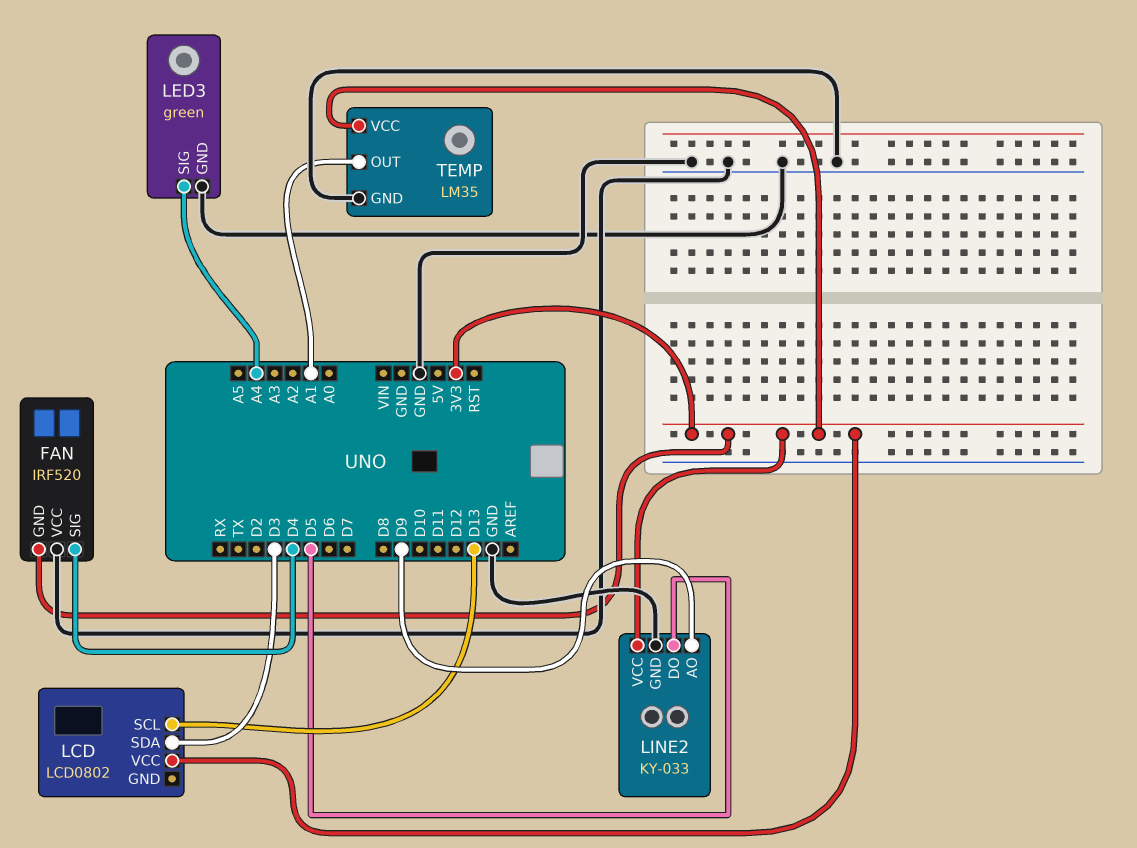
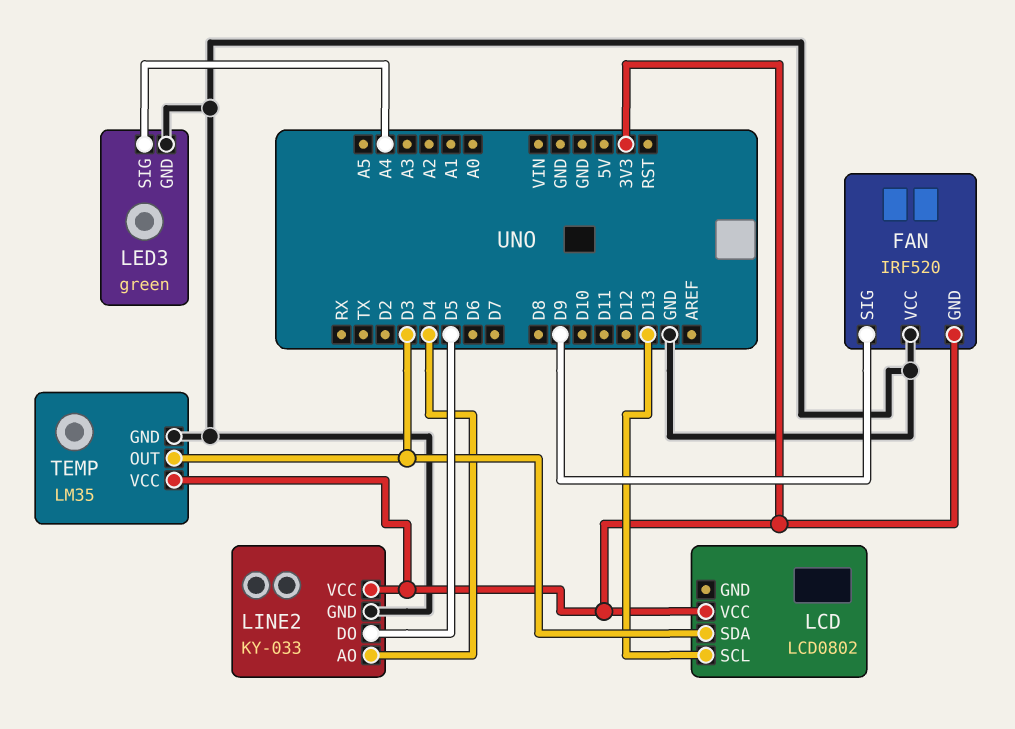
FAN pin SIG: D4 -> D9
LINE2 pin AO: D9 -> D4
TEMP pin OUT: A1 -> D3

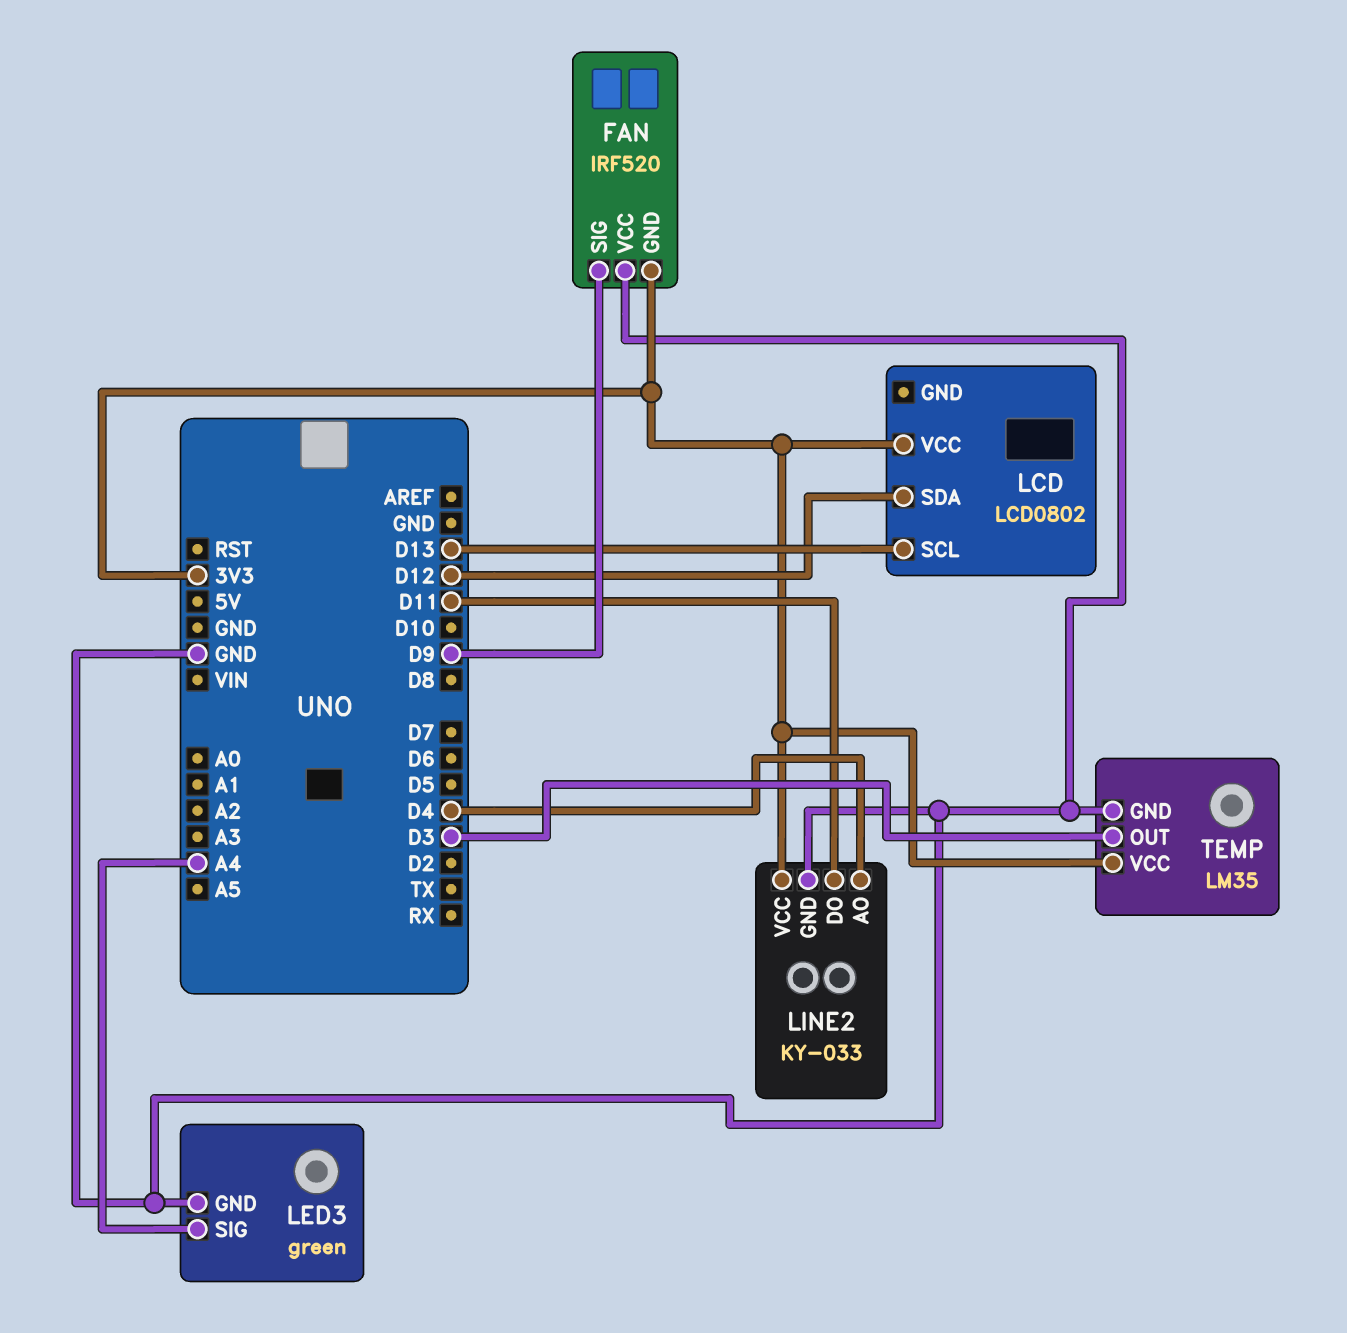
LCD pin SDA: D3 -> D12
LINE2 pin DO: D5 -> D11

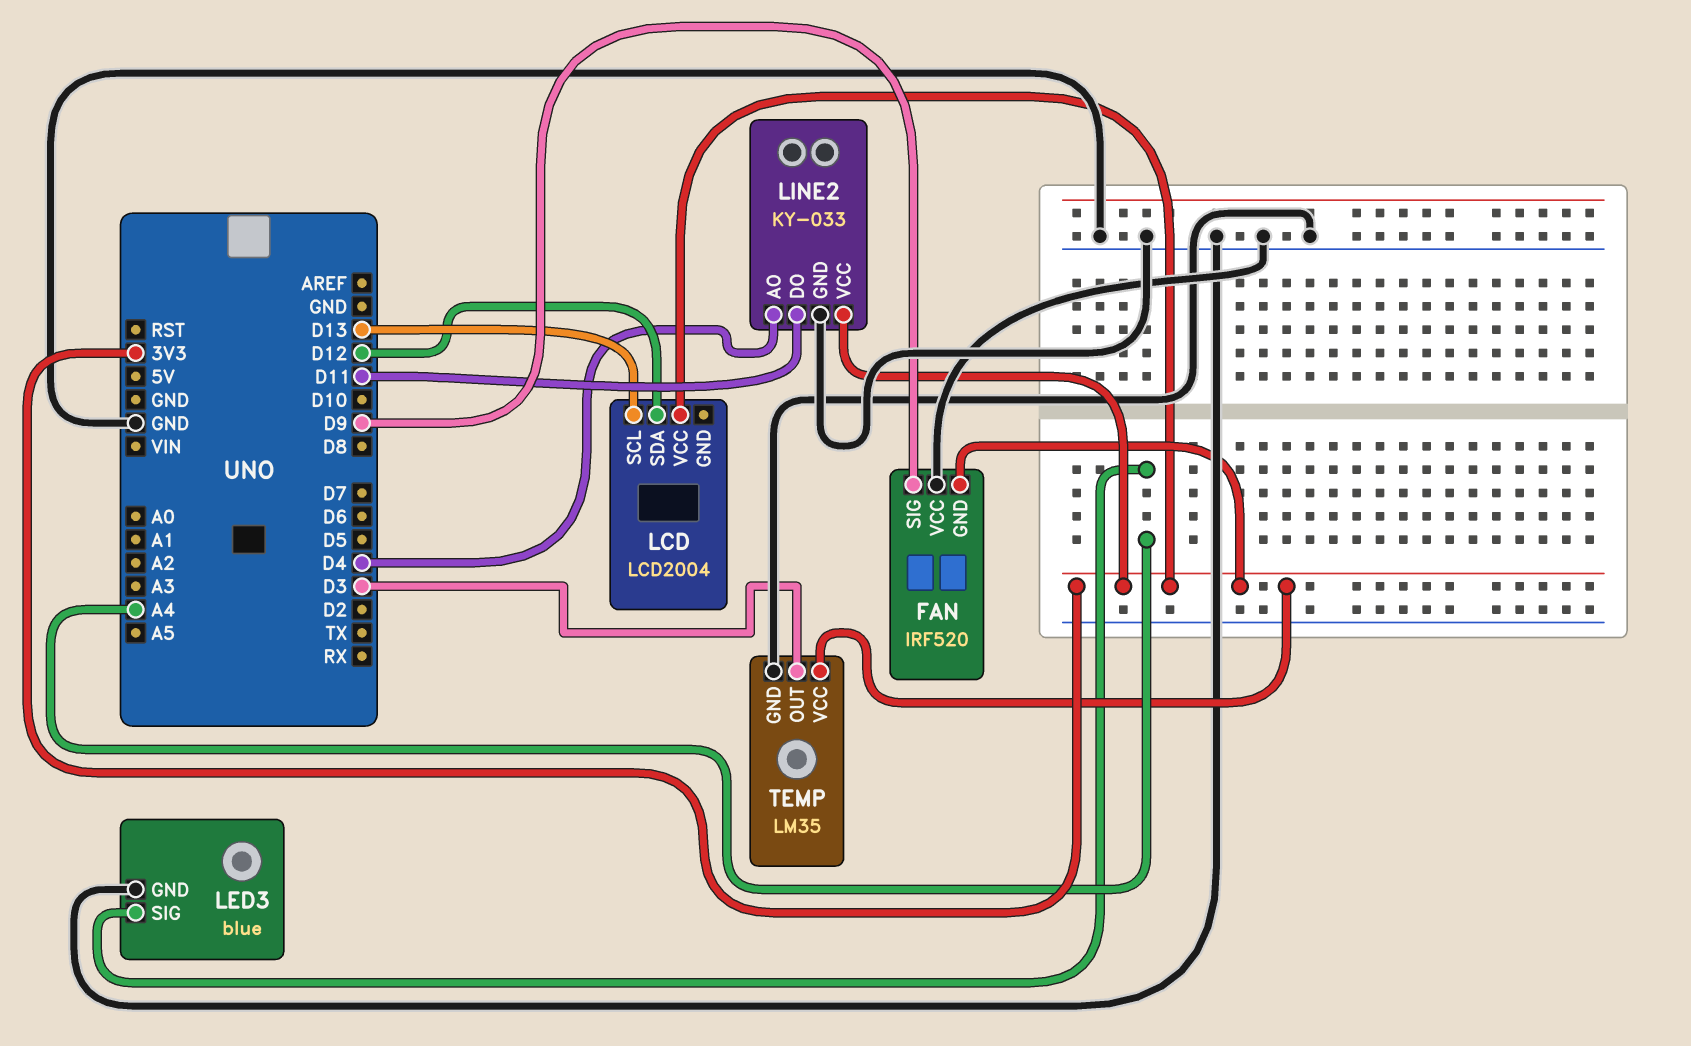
LCD: LCD0802 -> LCD2004
LED3: green -> blue

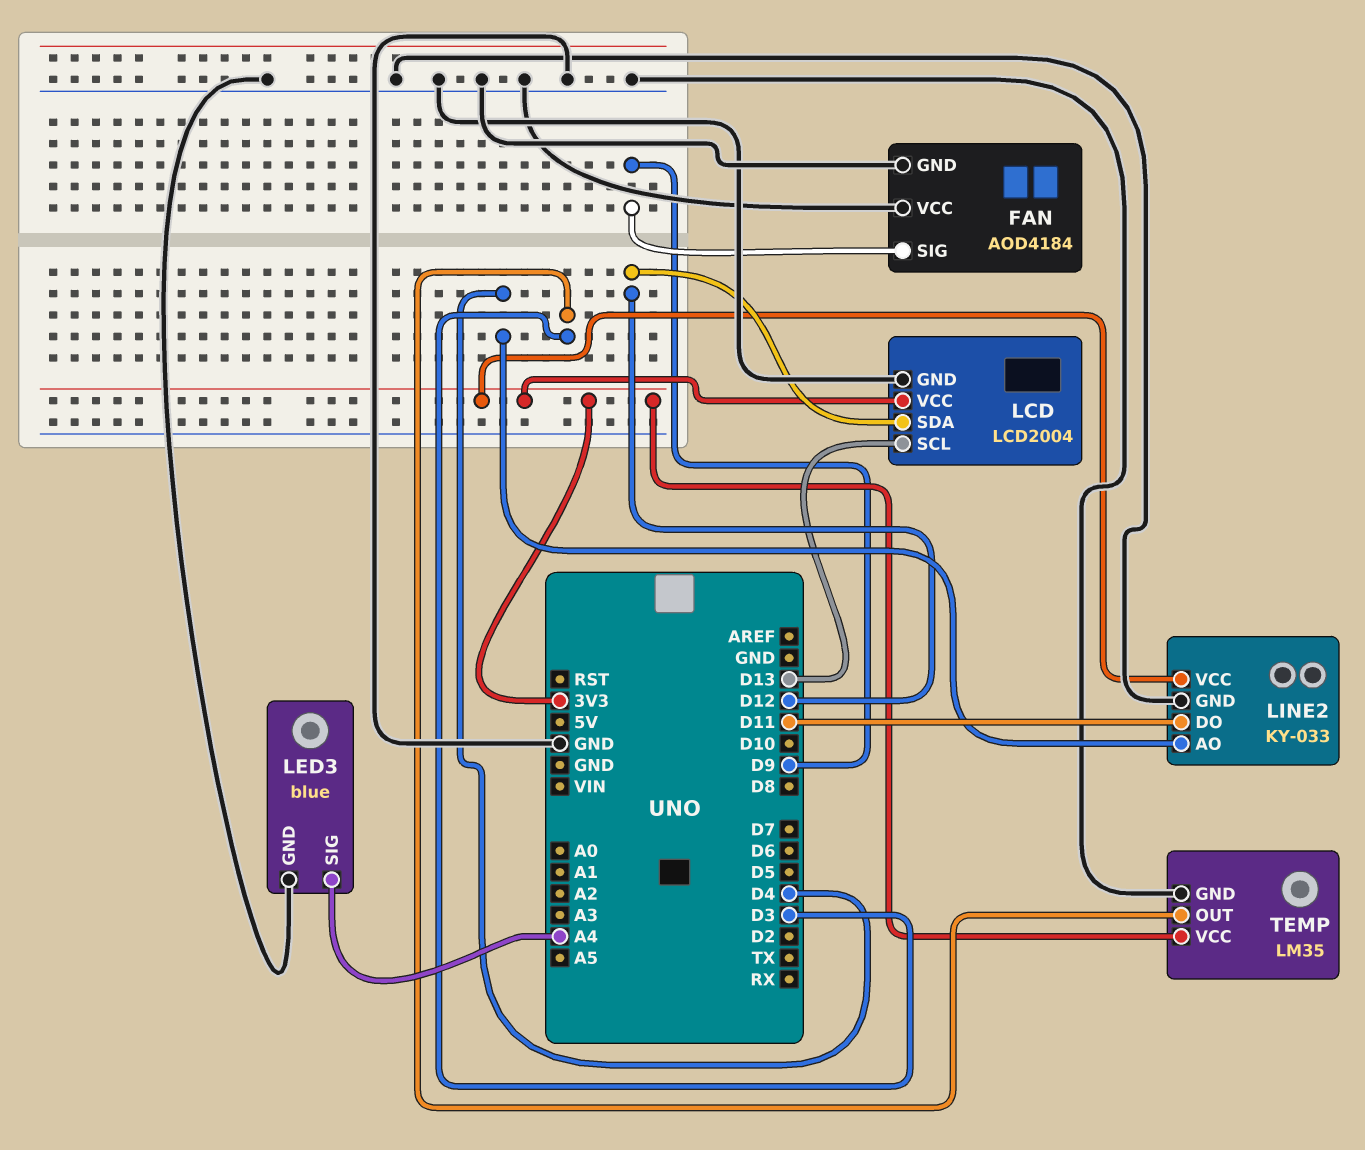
FAN: IRF520 -> AOD4184
FAN pin GND: 3V3 -> GND
LCD pin GND: none -> GND

